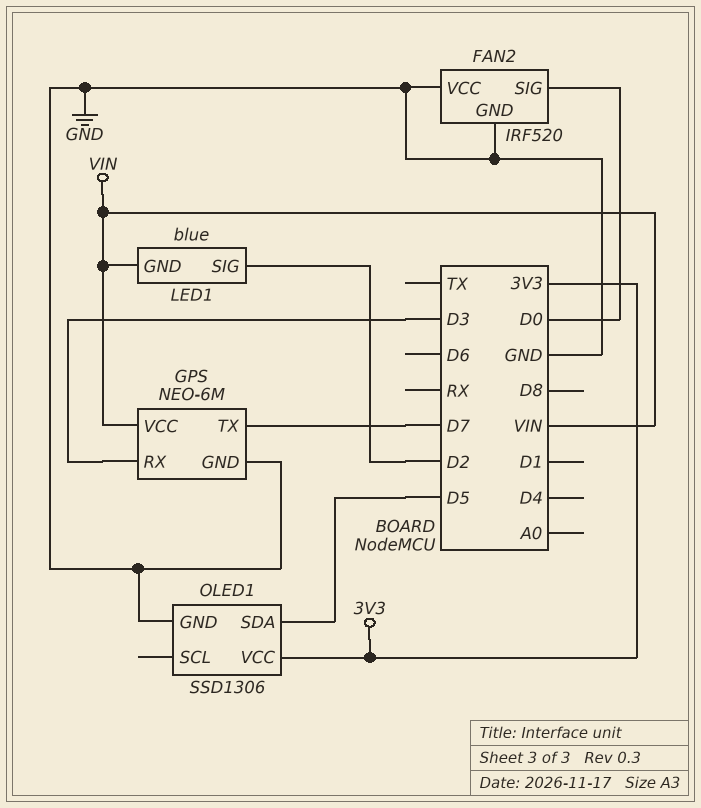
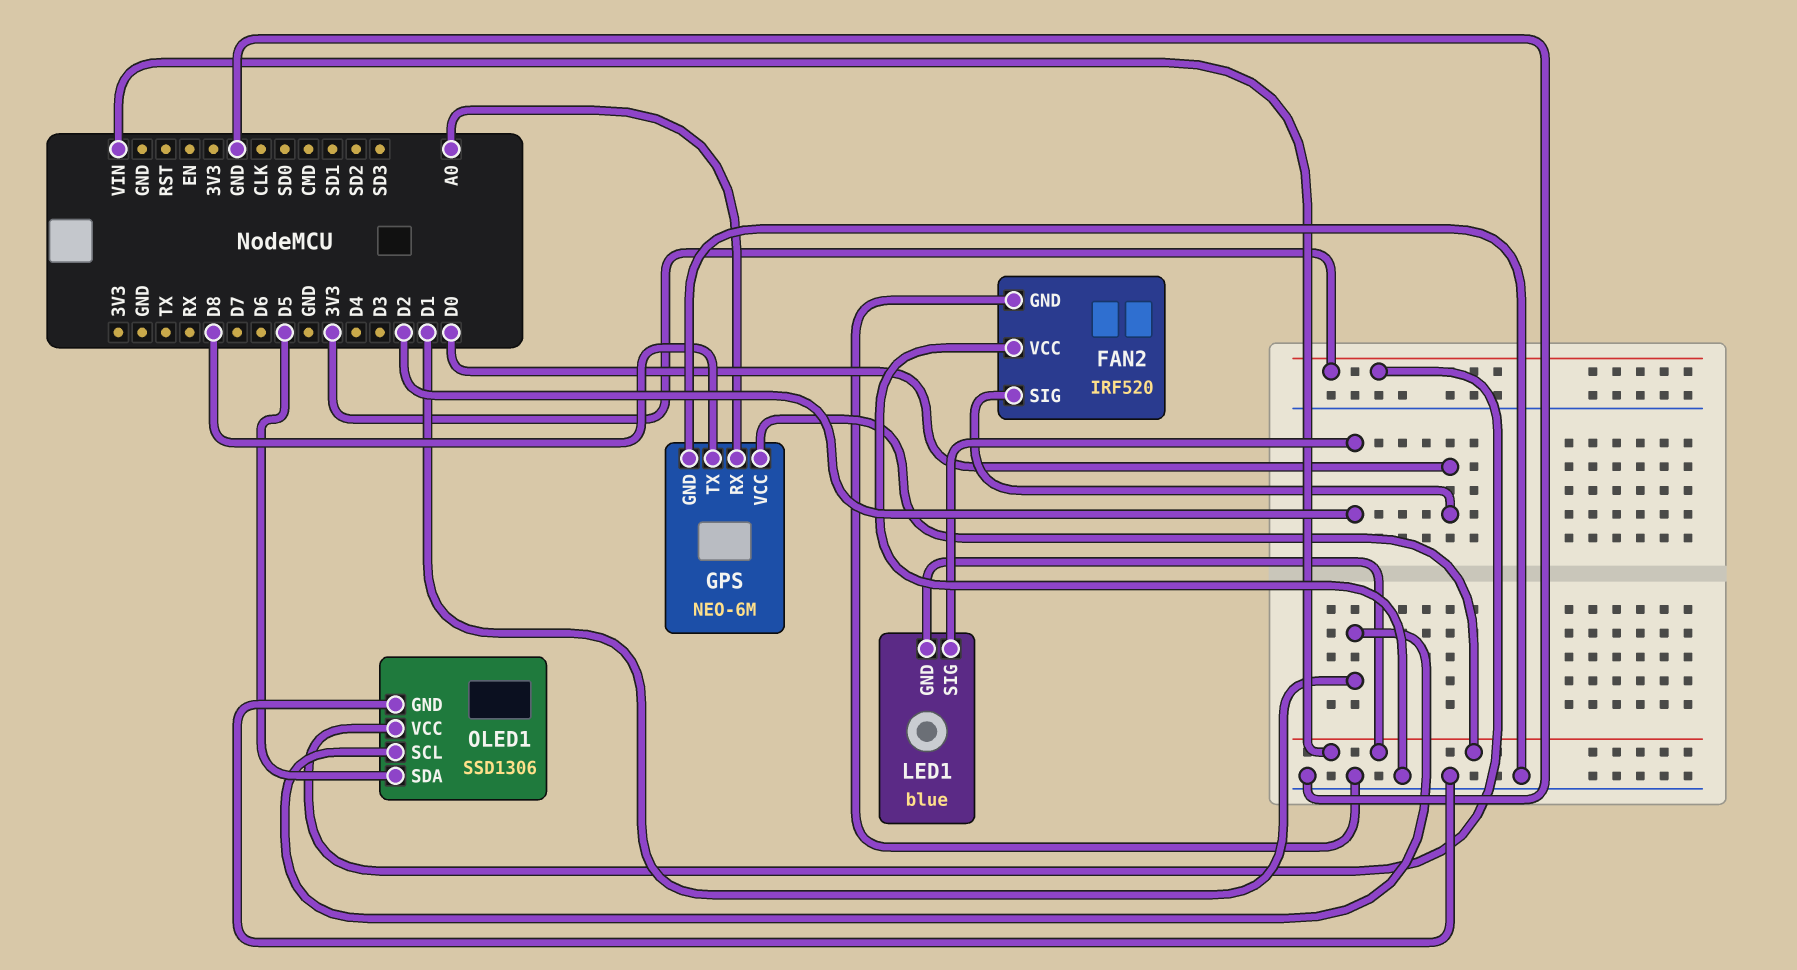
GPS pin RX: D3 -> A0
GPS pin TX: D7 -> D8
OLED1 pin SCL: none -> D1

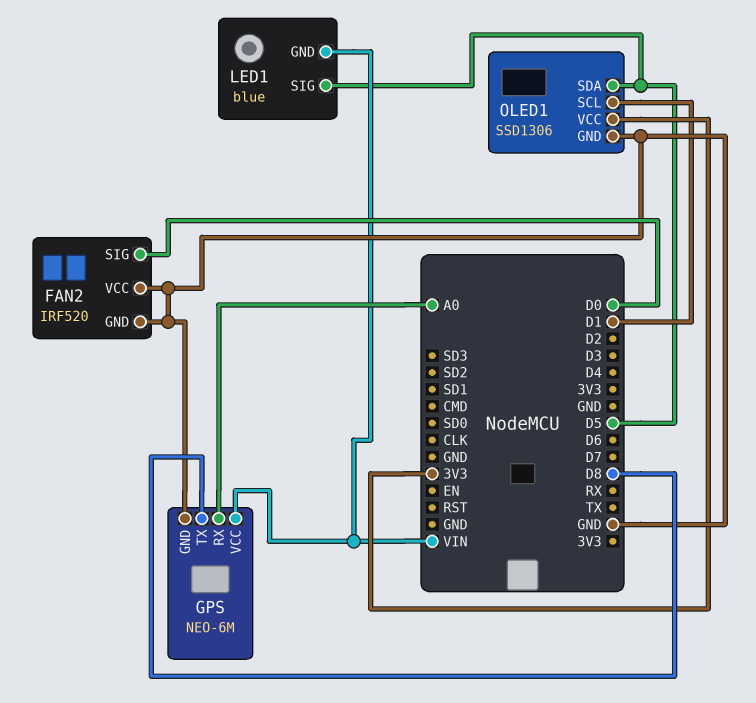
LED1 pin SIG: D2 -> D5

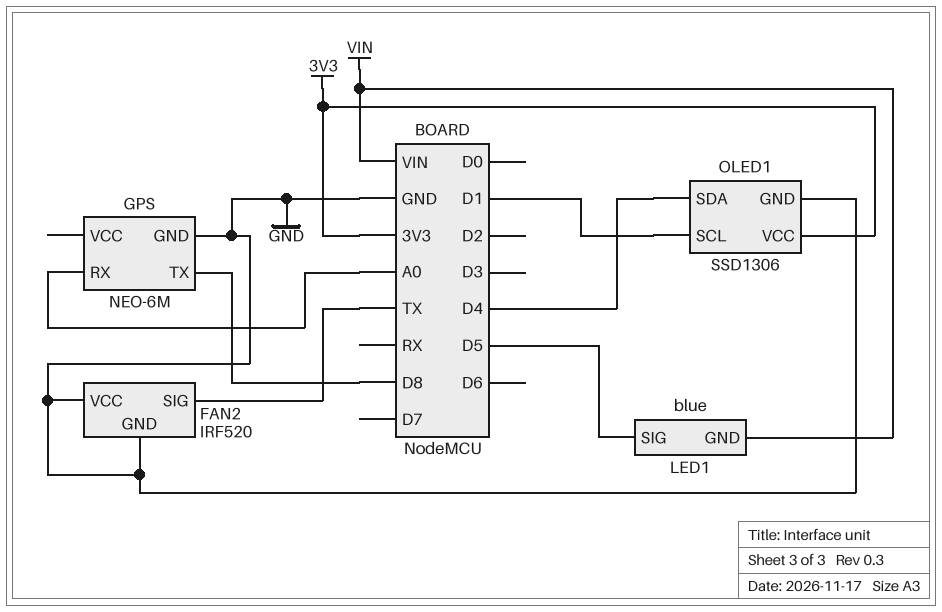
FAN2 pin SIG: D0 -> TX
GPS pin VCC: VIN -> none
OLED1 pin SDA: D5 -> D4

